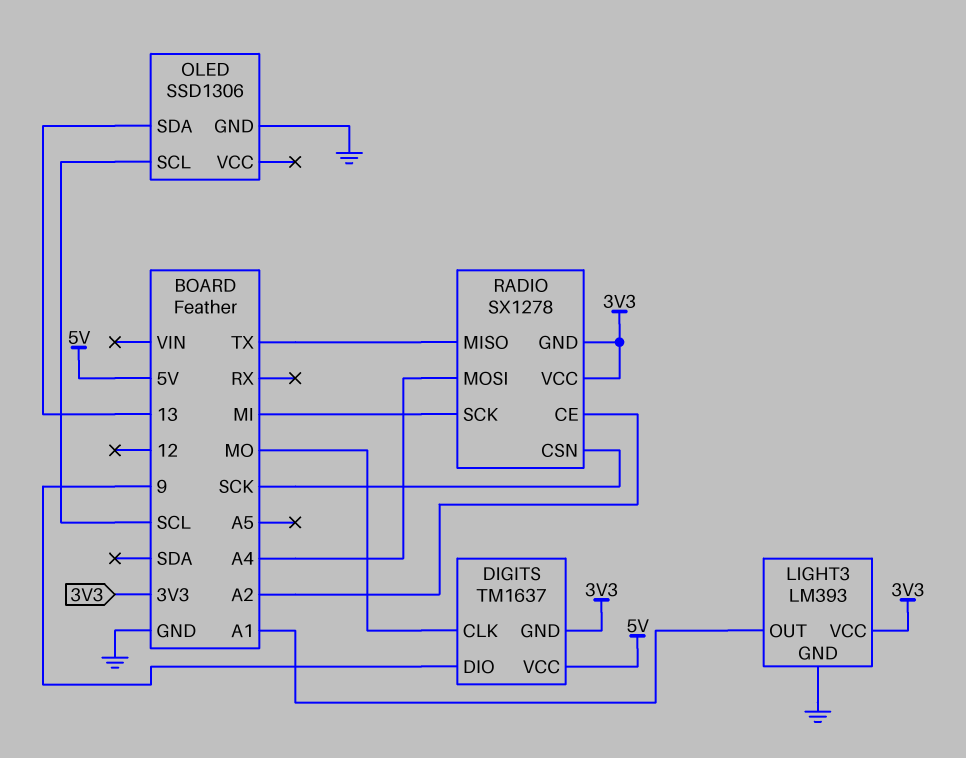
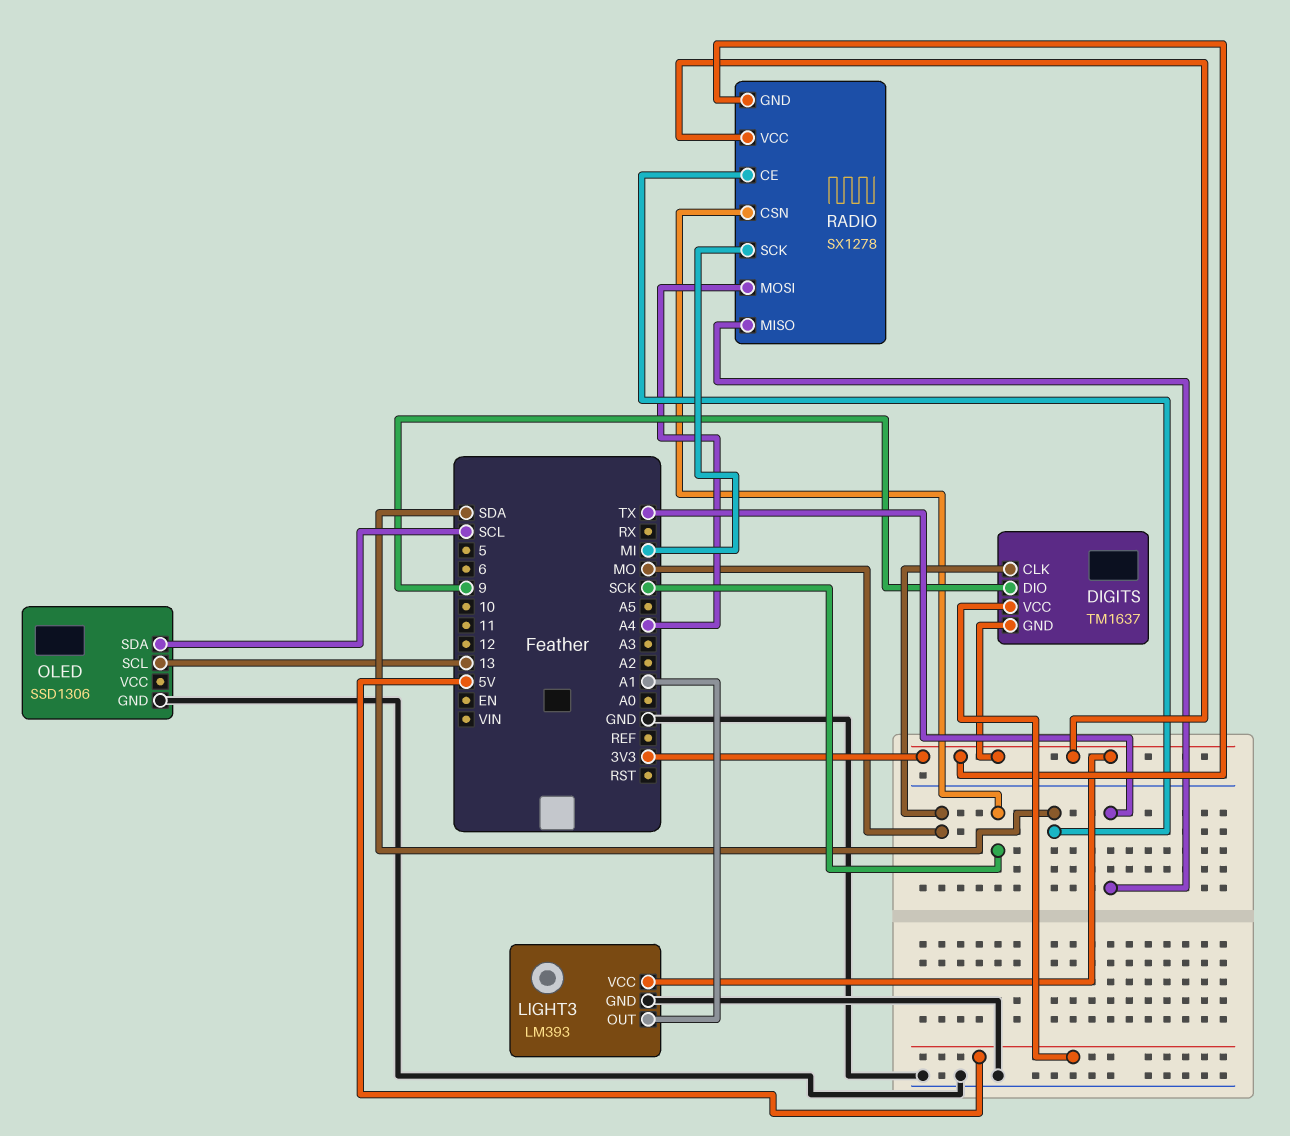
OLED pin SCL: SCL -> 13
OLED pin SDA: 13 -> SCL
RADIO pin CE: A2 -> SDA

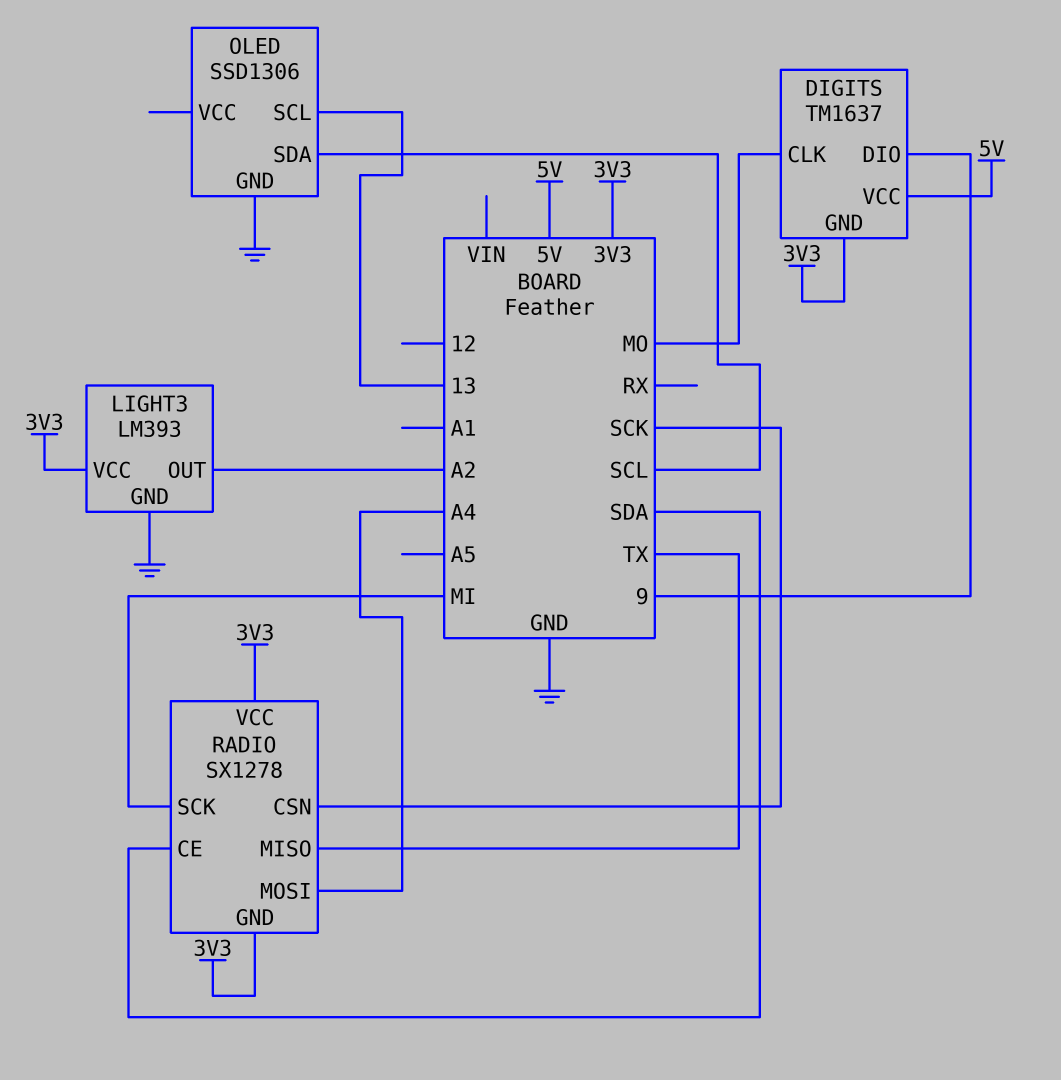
LIGHT3 pin OUT: A1 -> A2

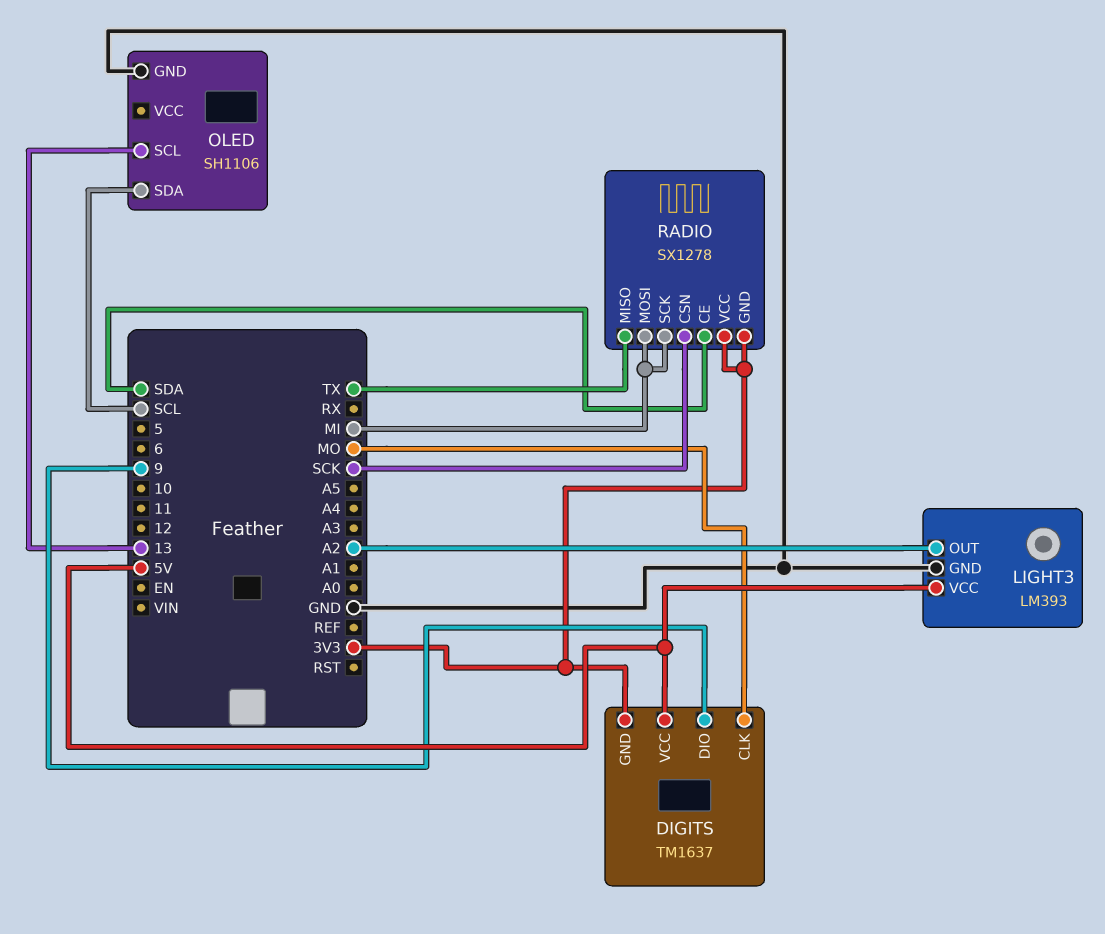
LIGHT3 pin VCC: 3V3 -> 5V
OLED: SSD1306 -> SH1106
RADIO pin MOSI: A4 -> MI

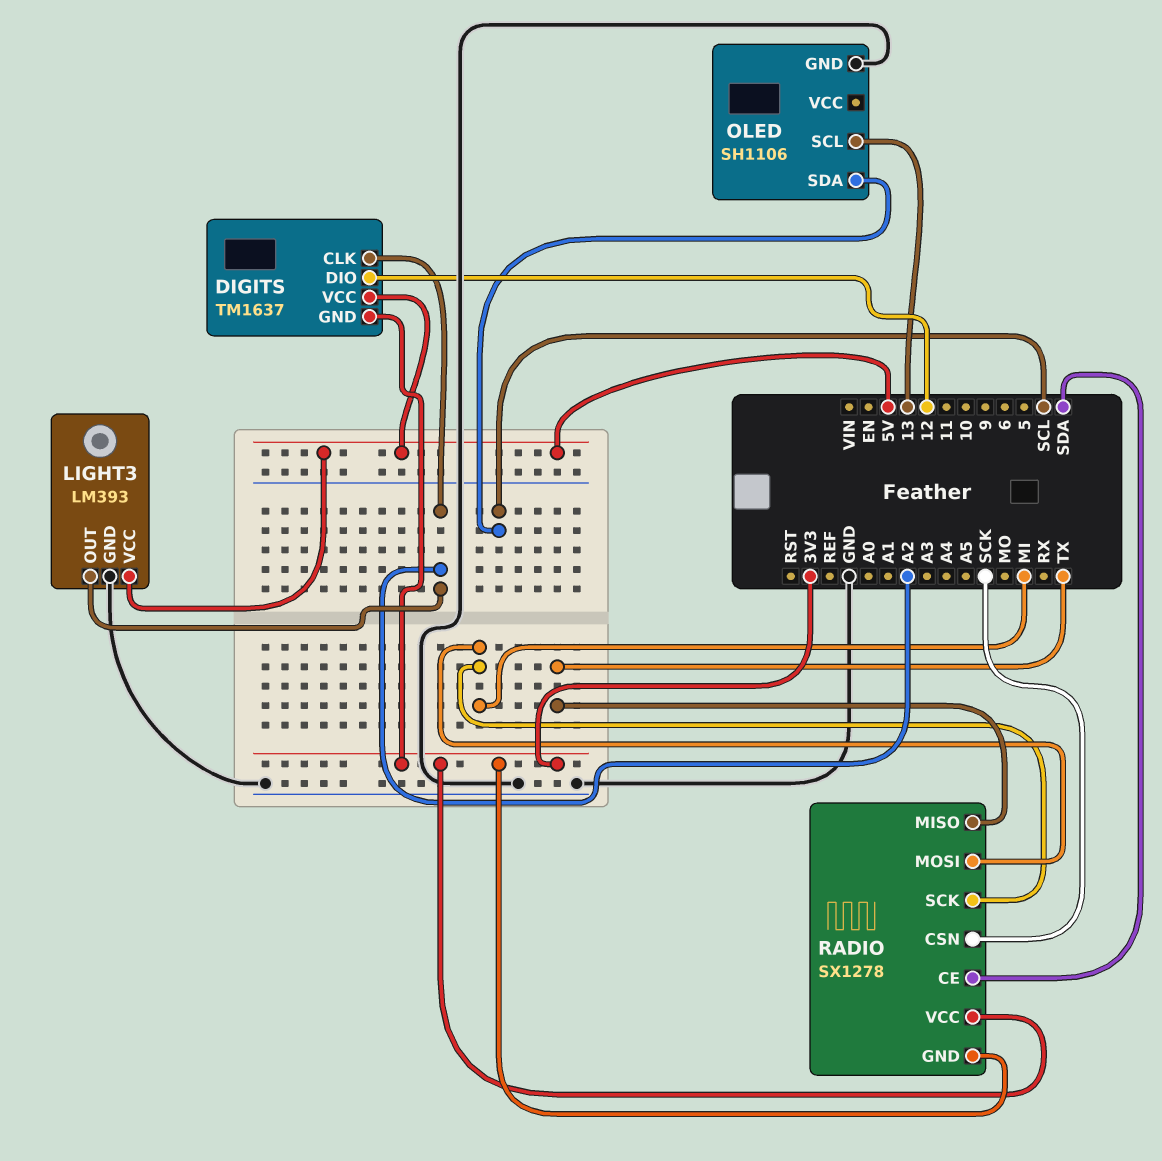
DIGITS pin CLK: MO -> A2
DIGITS pin DIO: 9 -> 12

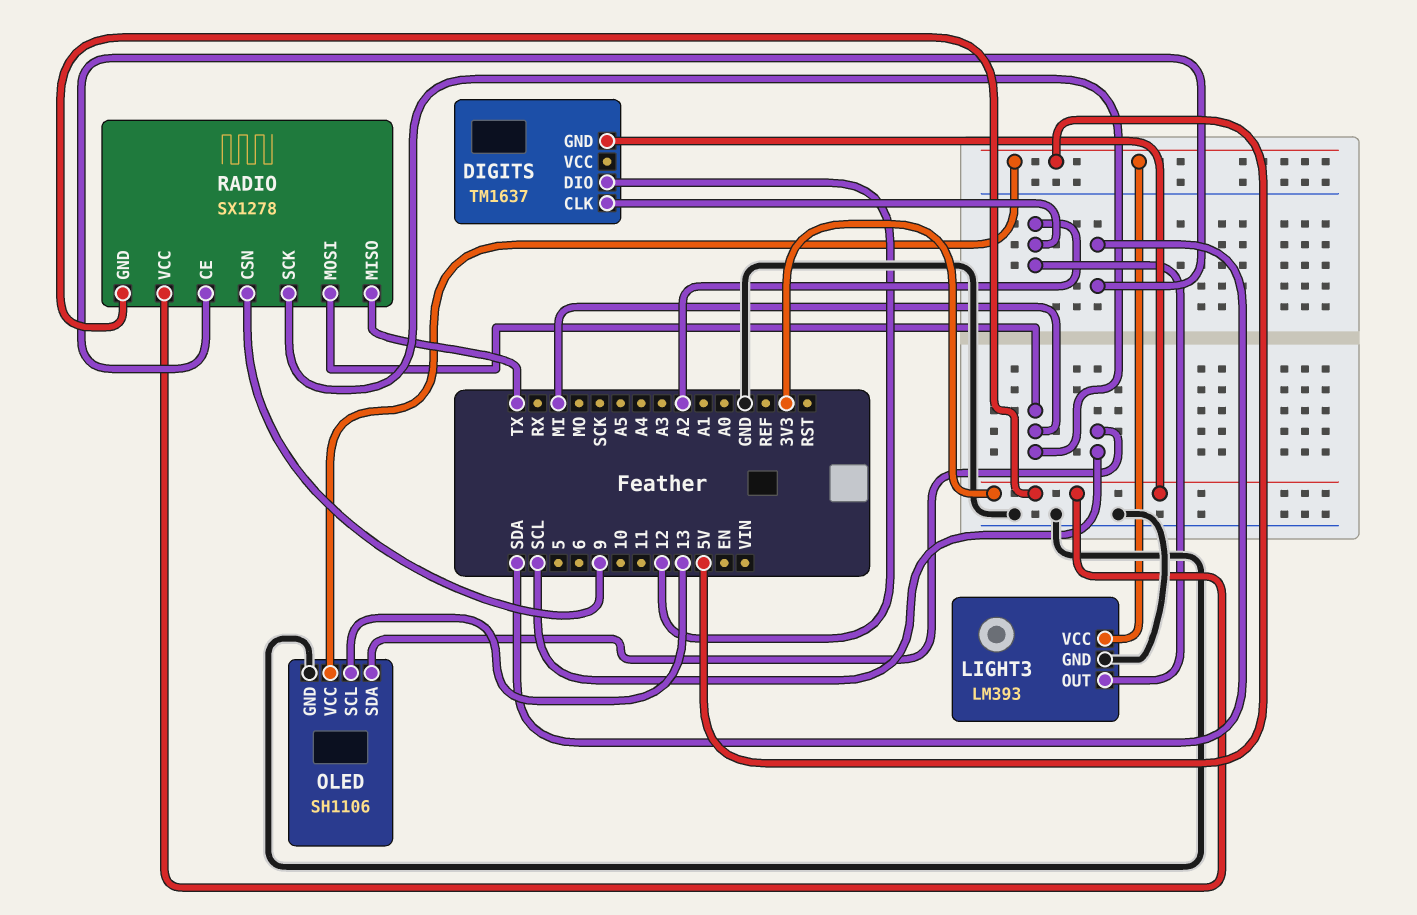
DIGITS pin VCC: 5V -> none
OLED pin VCC: none -> 5V
RADIO pin CSN: SCK -> 9

